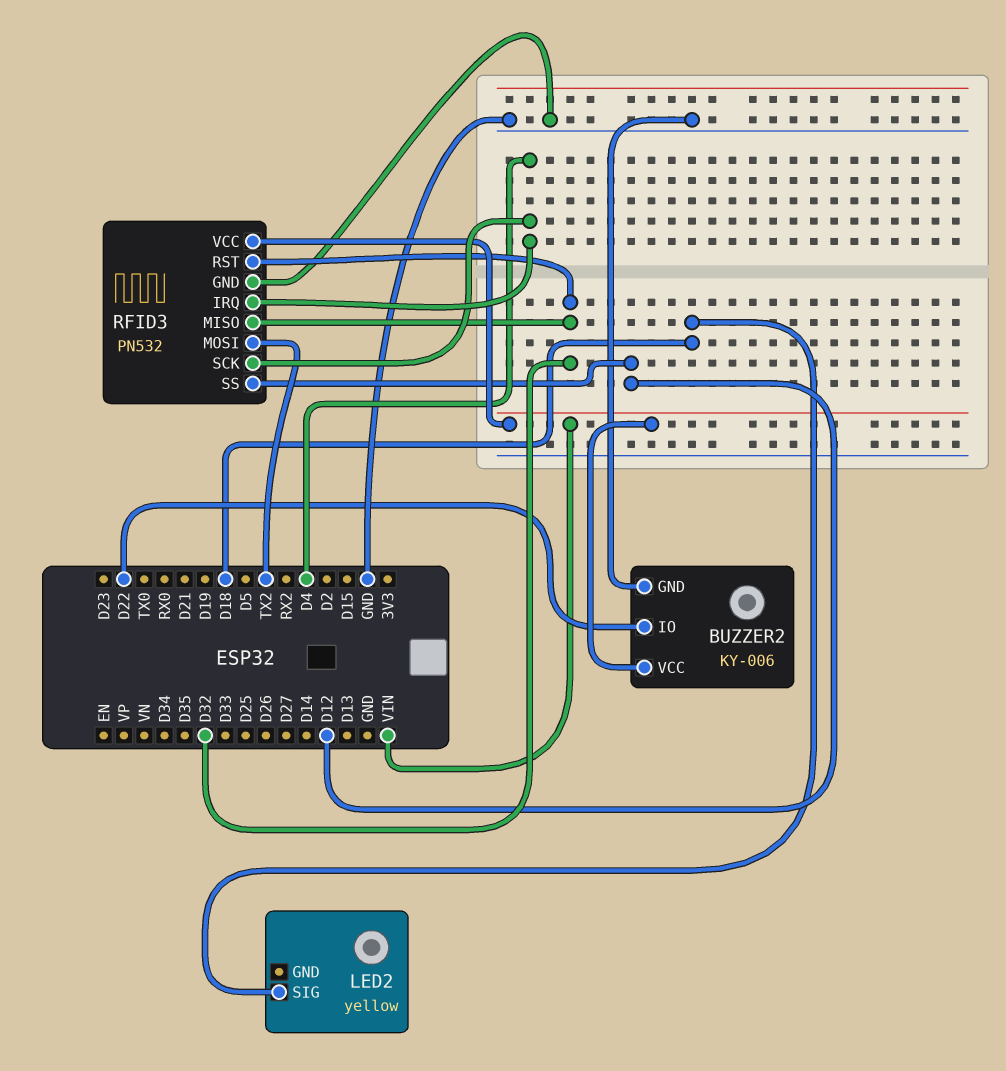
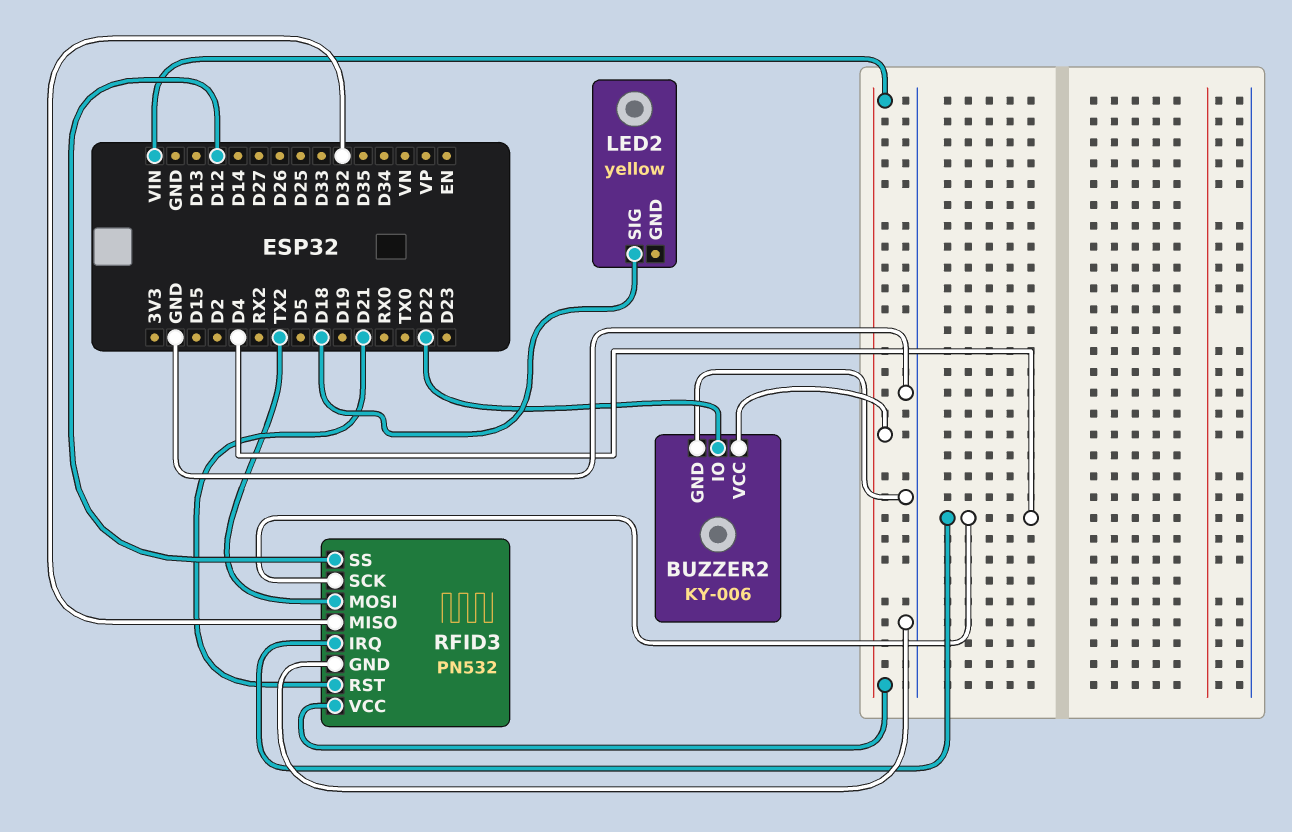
RFID3 pin RST: D32 -> D21

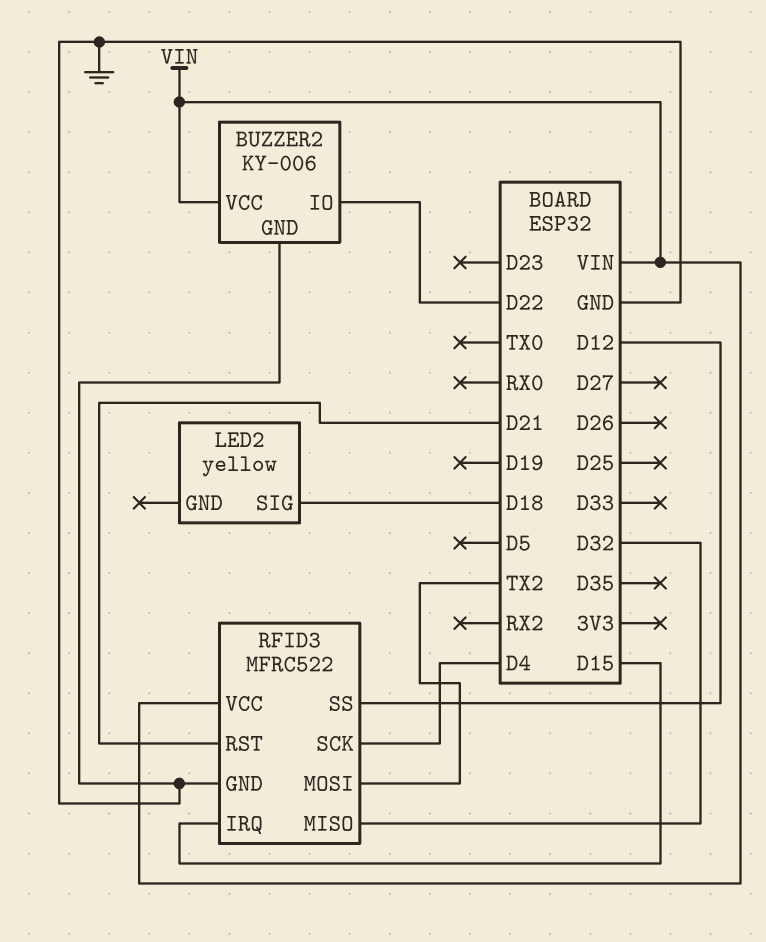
RFID3: PN532 -> MFRC522
RFID3 pin IRQ: D4 -> D15

